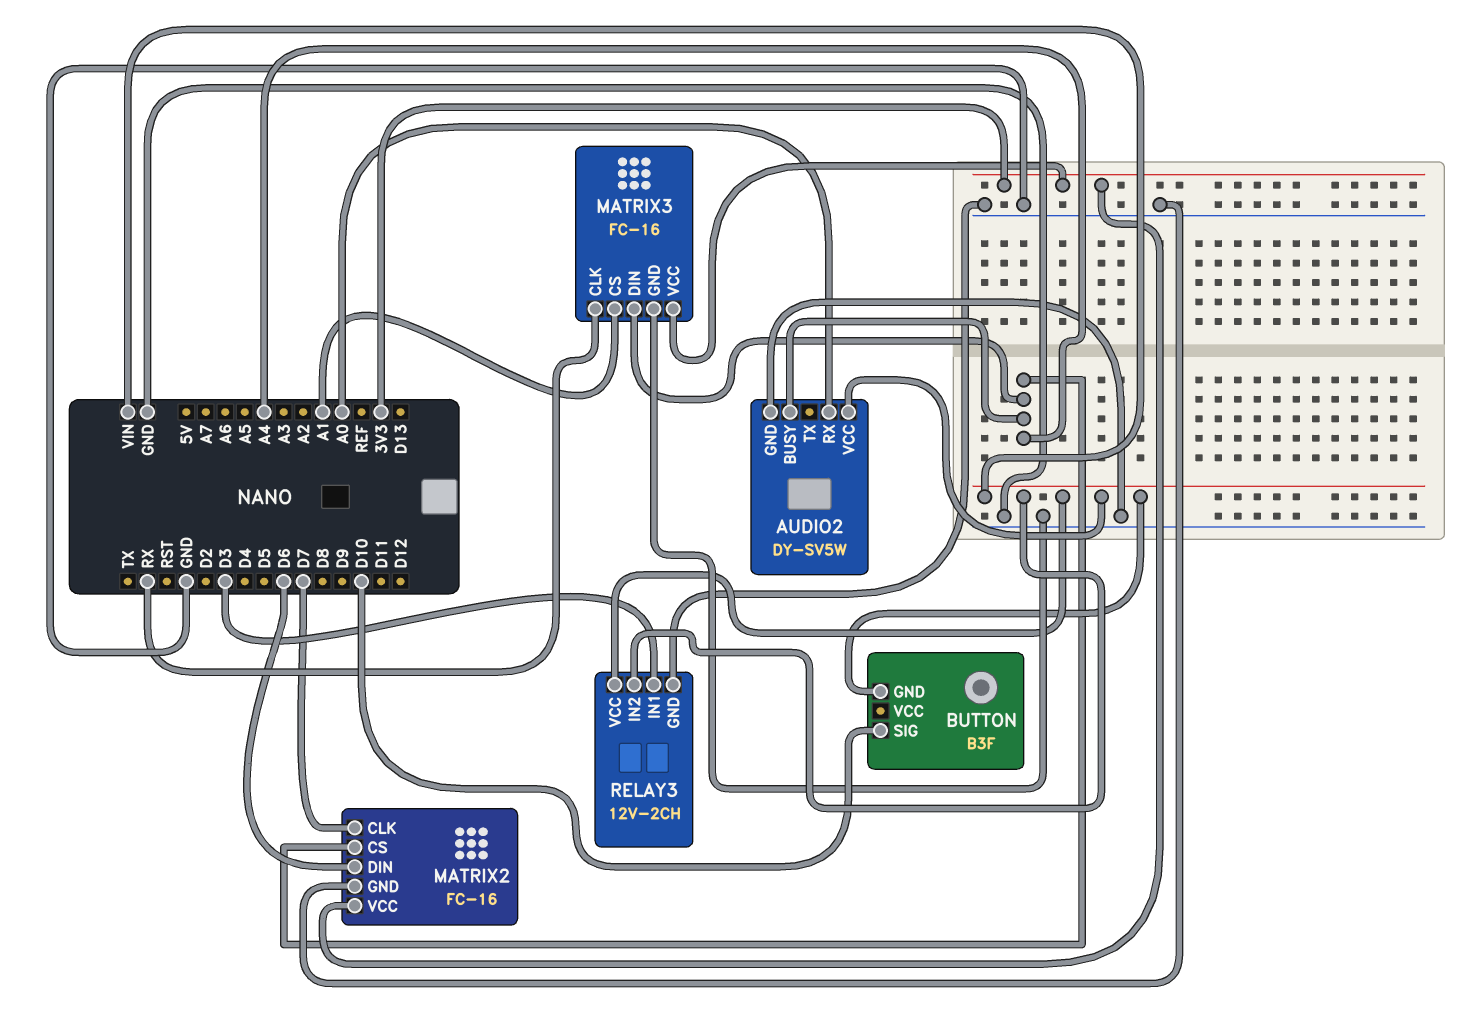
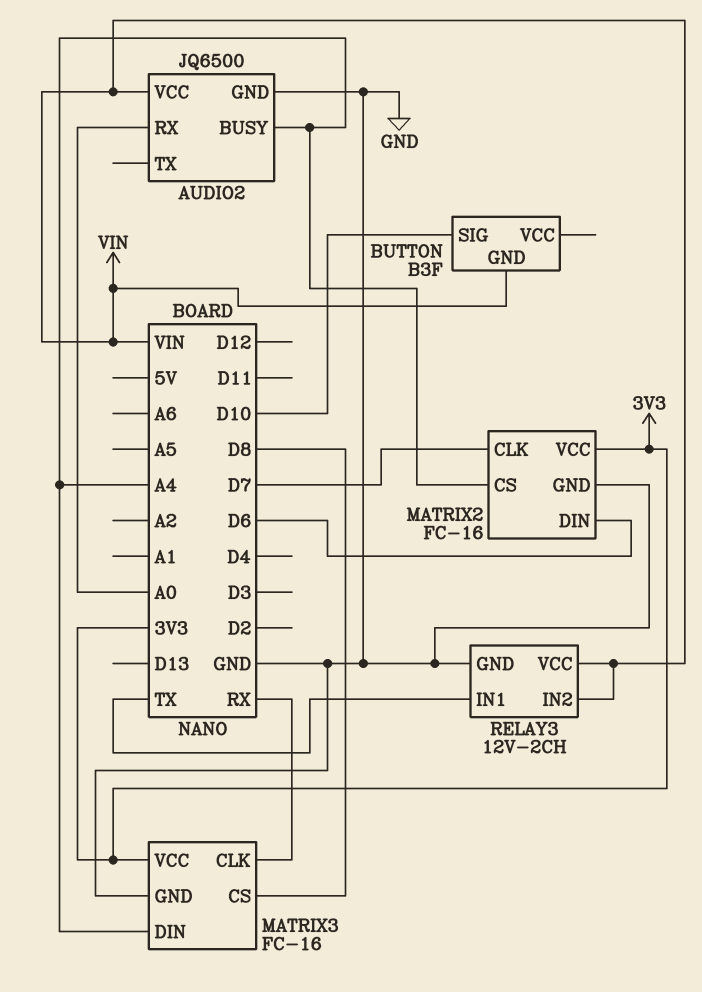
AUDIO2: DY-SV5W -> JQ6500
MATRIX3 pin CS: A1 -> D8
RELAY3 pin IN1: D3 -> TX

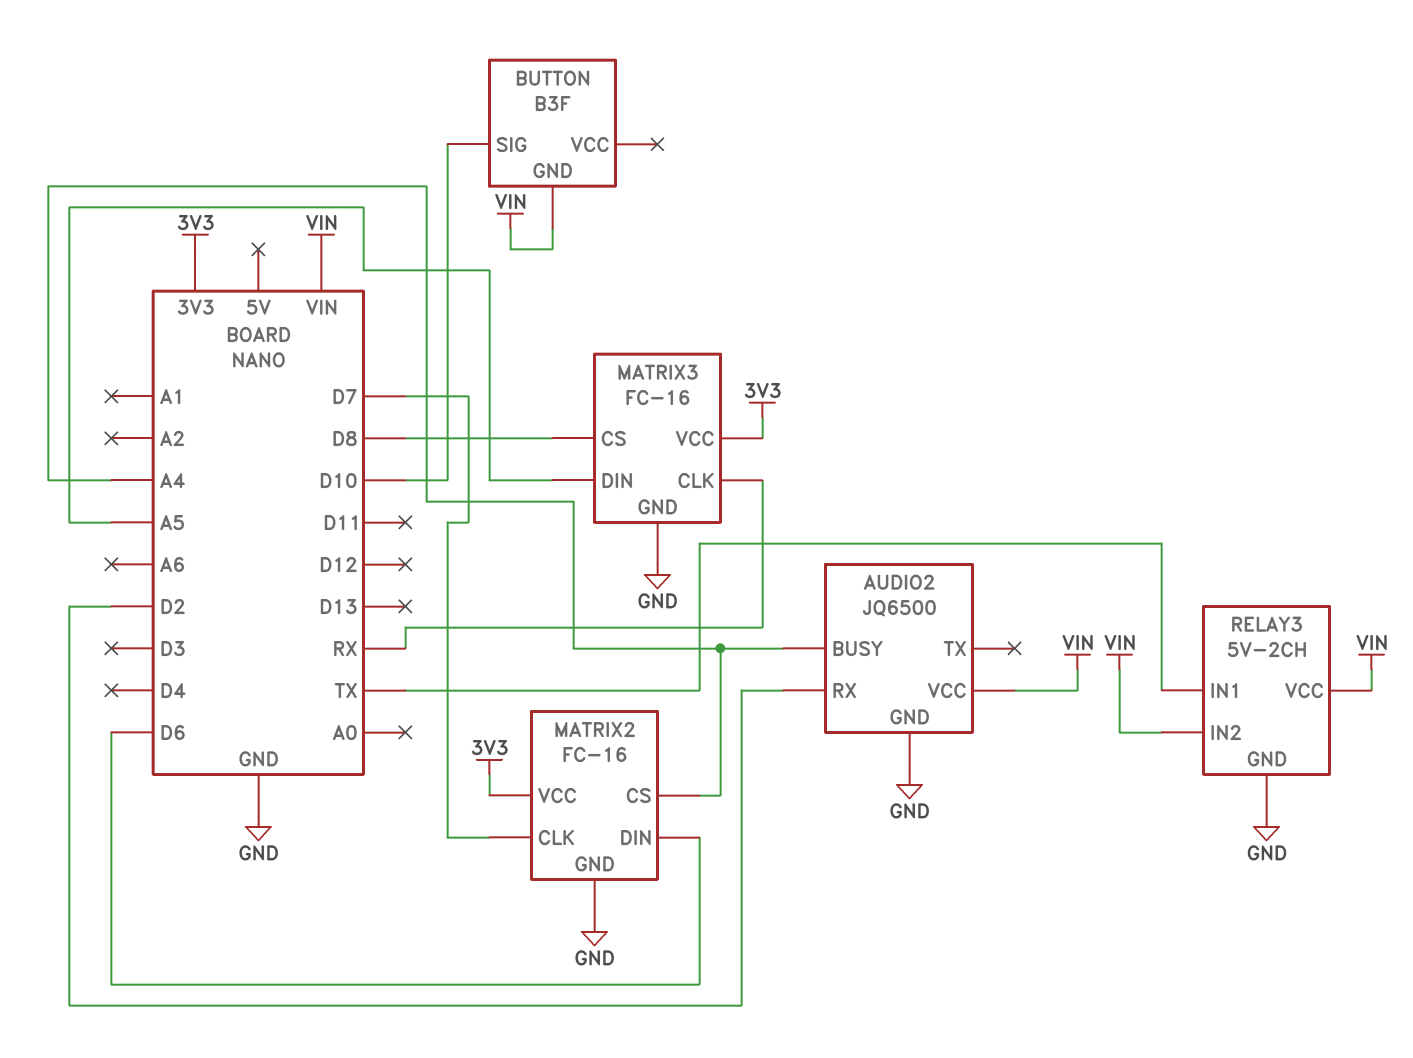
AUDIO2 pin RX: A0 -> D2
MATRIX3 pin DIN: A4 -> A5
RELAY3: 12V-2CH -> 5V-2CH

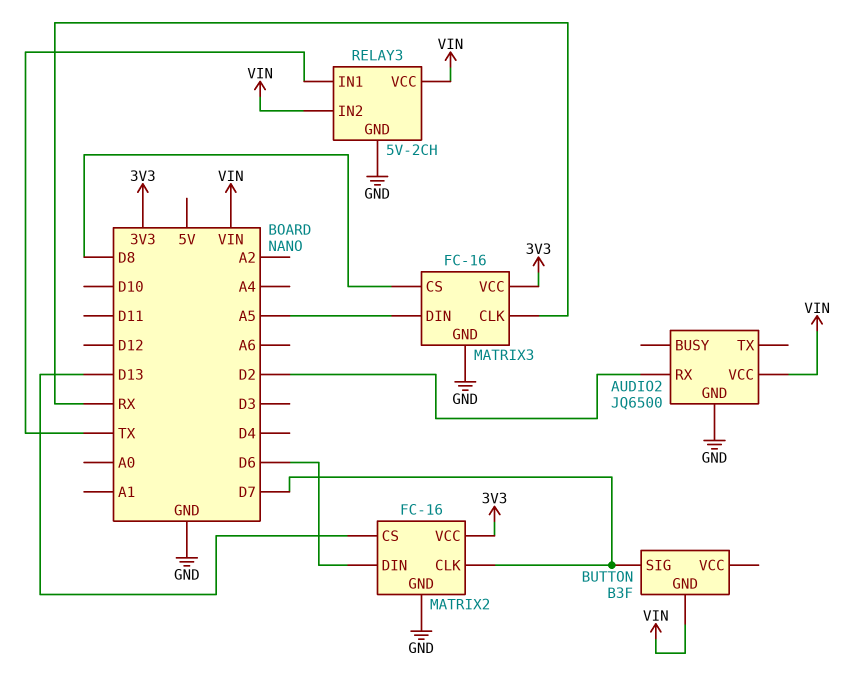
AUDIO2 pin BUSY: A4 -> none
BUTTON pin SIG: D10 -> D7
MATRIX2 pin CS: A4 -> D13

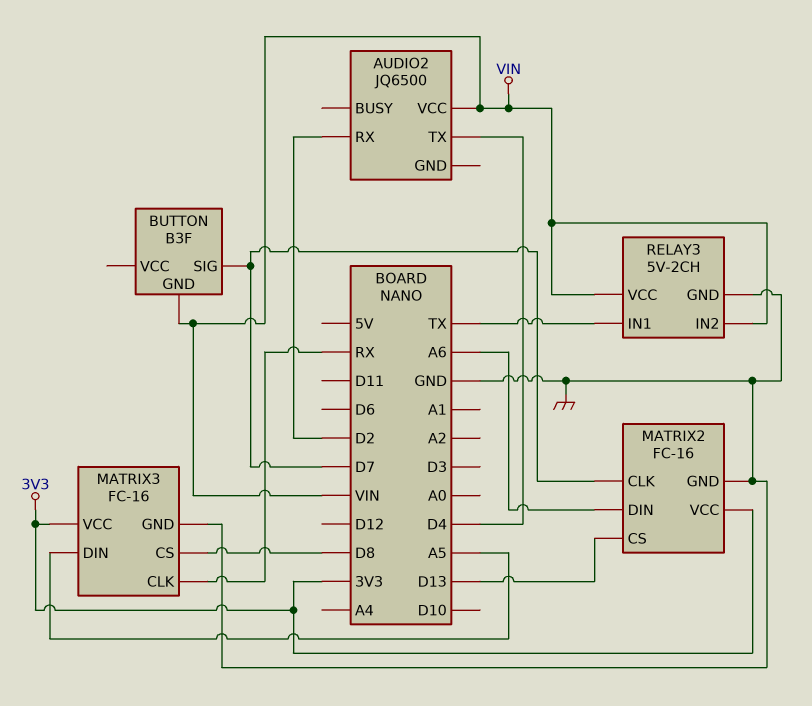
AUDIO2 pin GND: GND -> none
AUDIO2 pin TX: none -> D4
MATRIX2 pin DIN: D6 -> A6

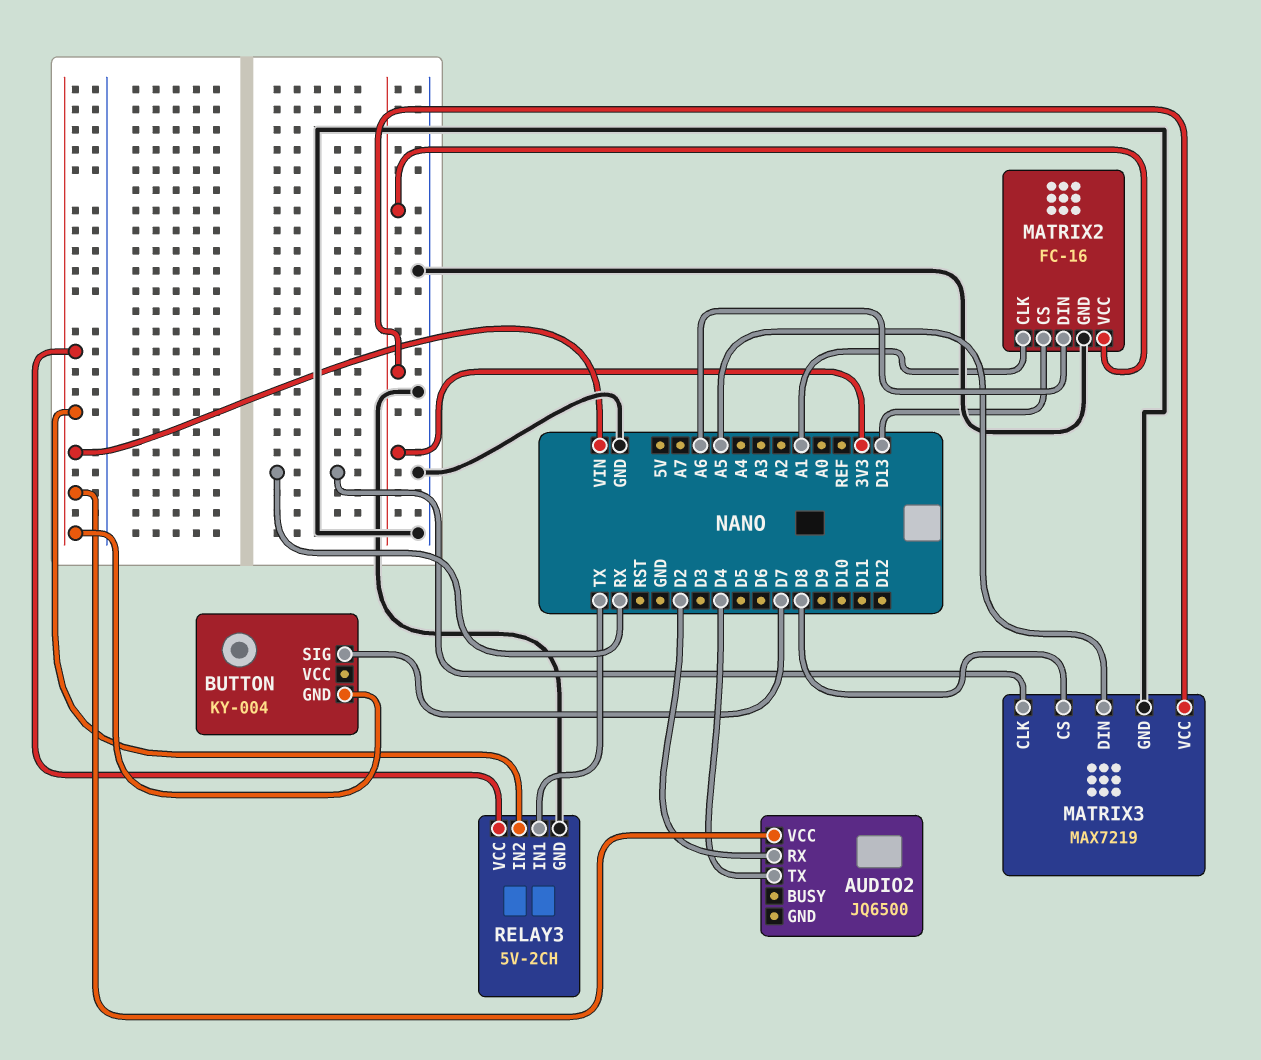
BUTTON: B3F -> KY-004
MATRIX2 pin CLK: D7 -> A1
MATRIX3: FC-16 -> MAX7219

